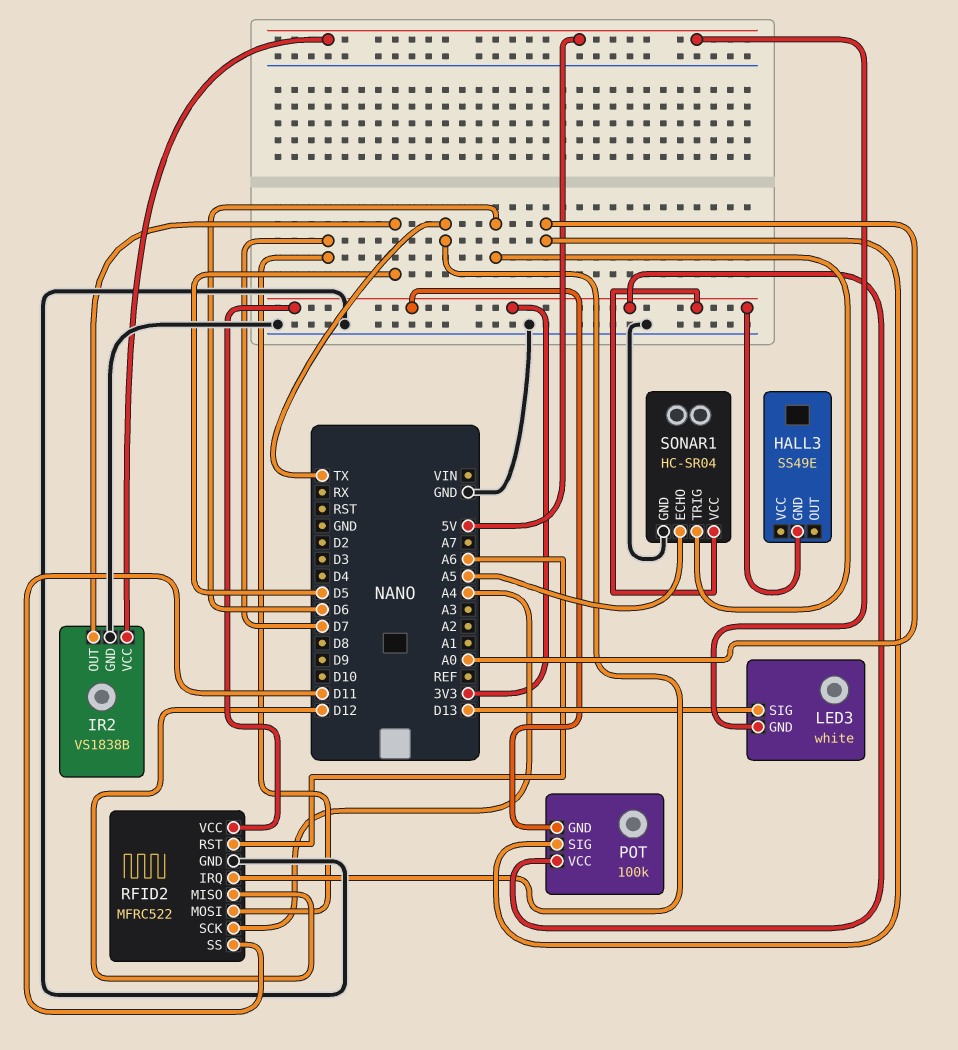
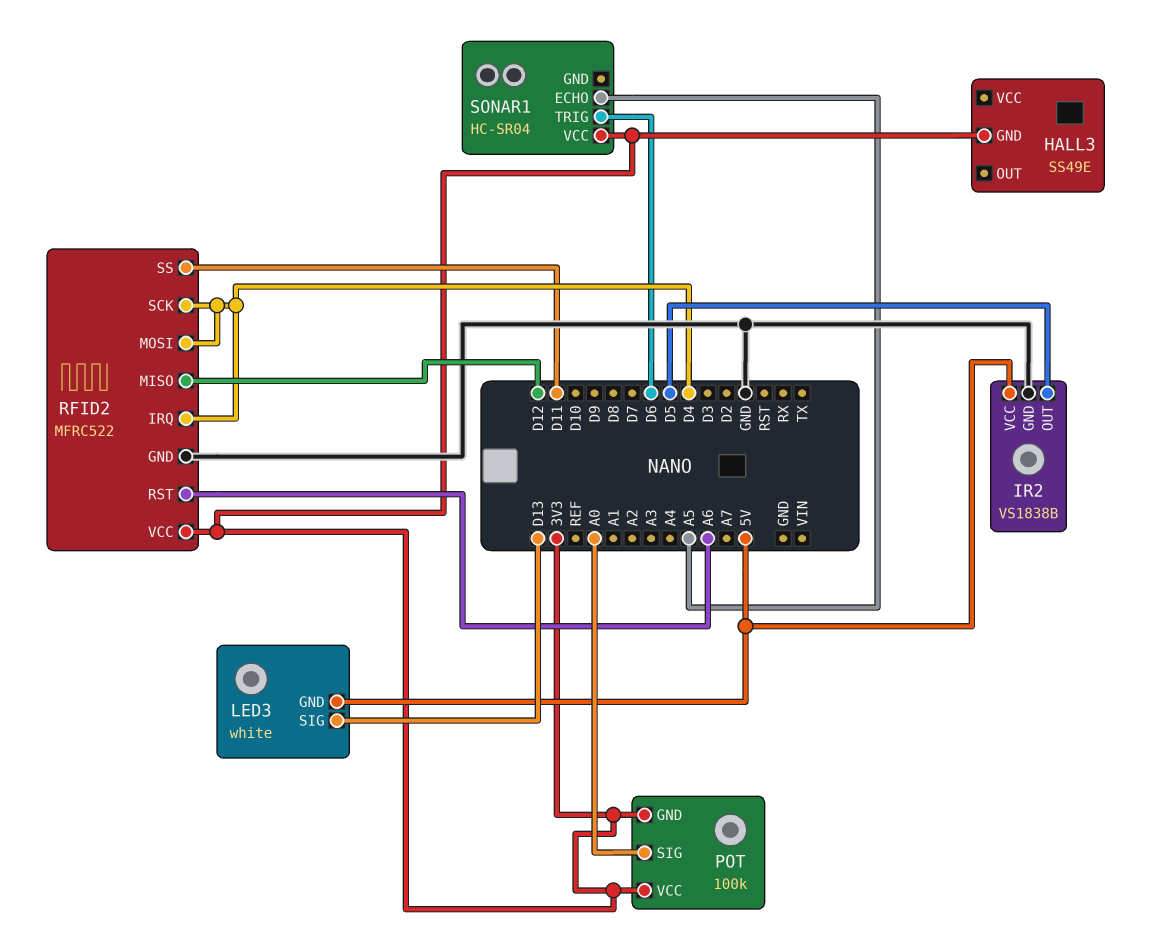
RFID2 pin IRQ: TX -> D4
RFID2 pin MOSI: D7 -> D4
RFID2 pin SCK: A4 -> D4
SONAR1 pin GND: GND -> none

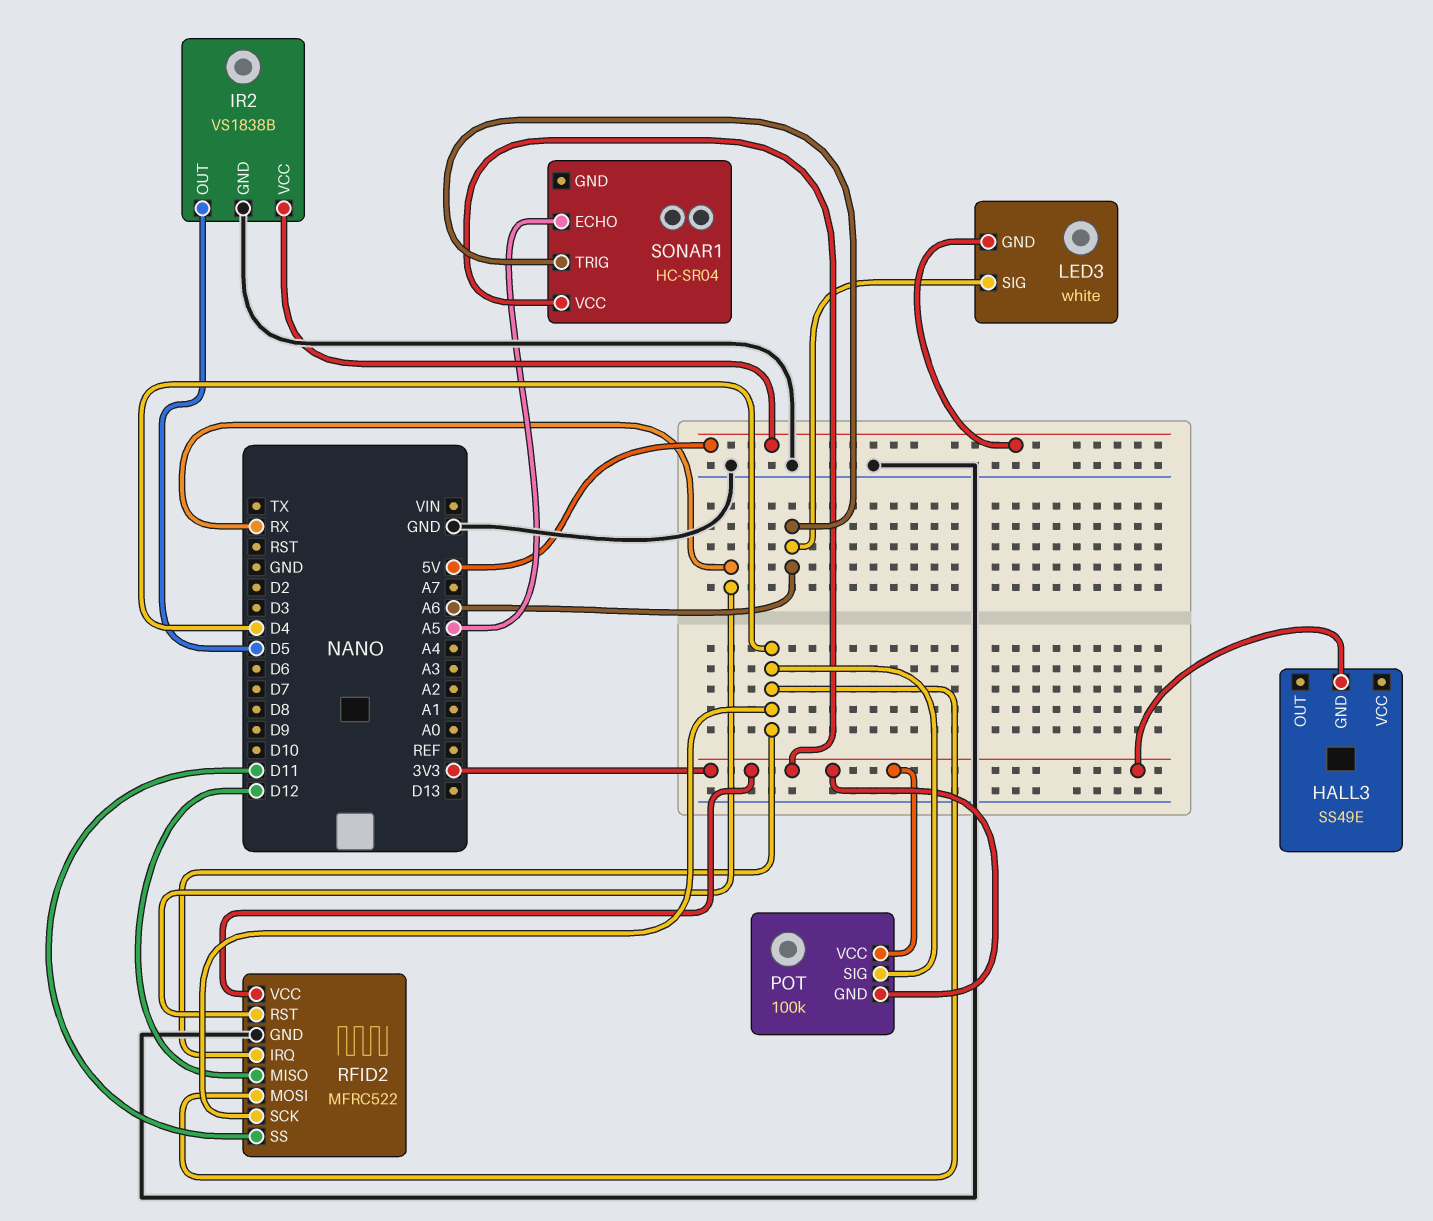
LED3 pin SIG: D13 -> A6
POT pin SIG: A0 -> D4
RFID2 pin RST: A6 -> RX
SONAR1 pin TRIG: D6 -> A6

